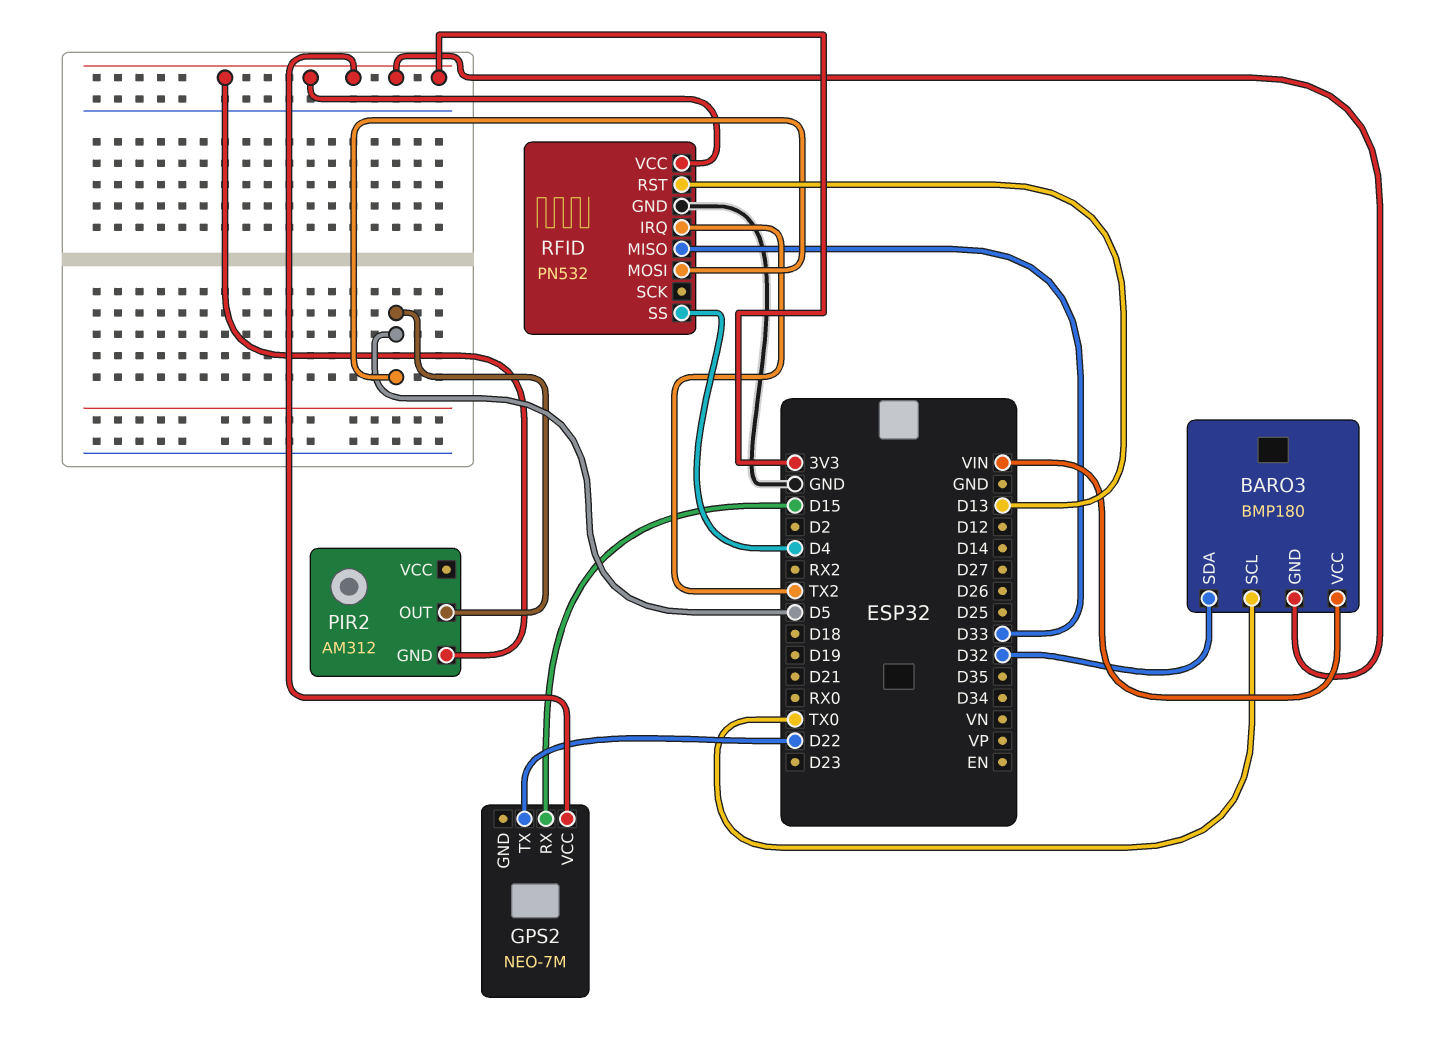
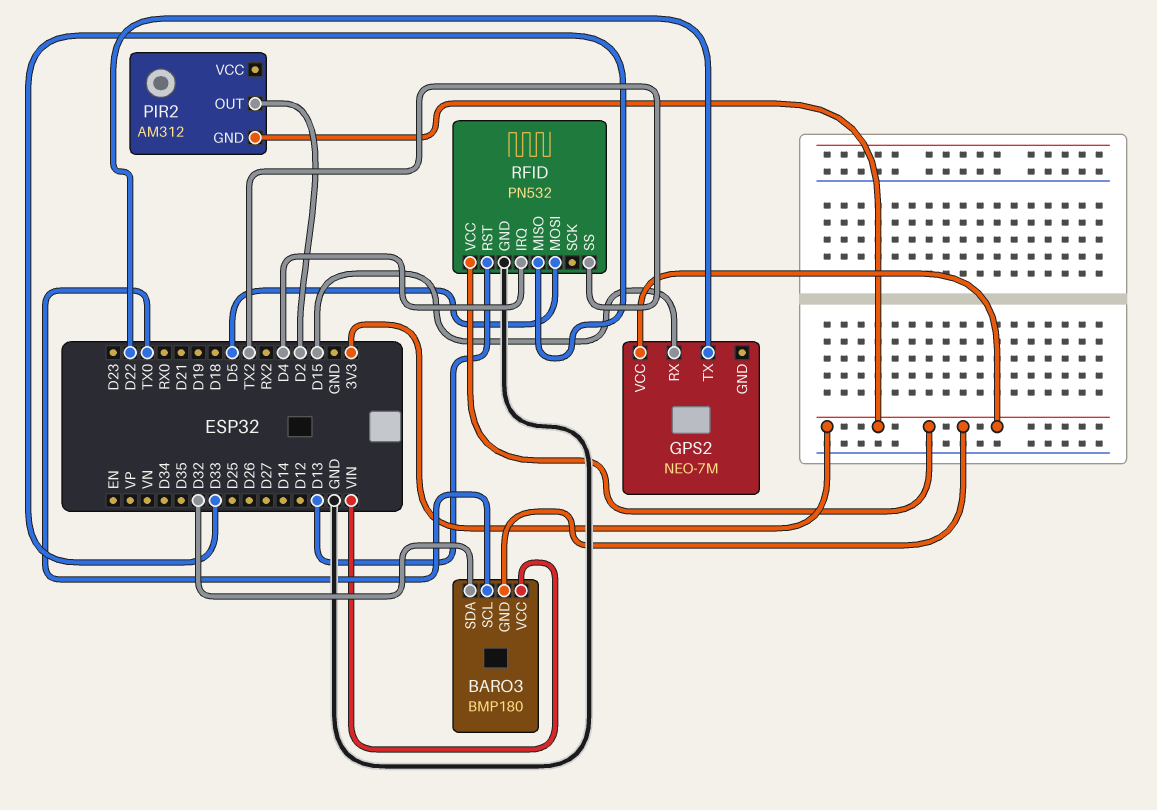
PIR2 pin OUT: D5 -> D2
RFID pin IRQ: TX2 -> D4
RFID pin SS: D4 -> TX2

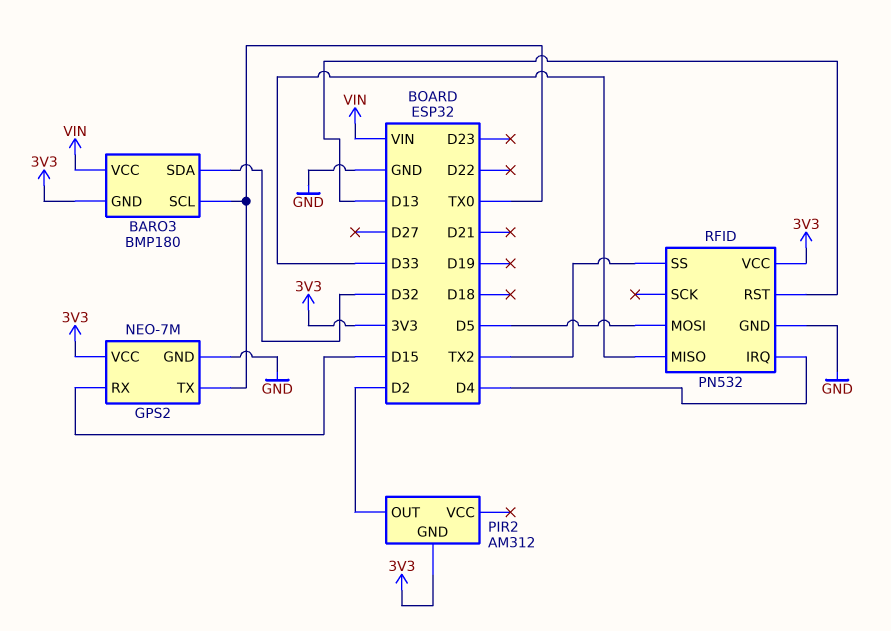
GPS2 pin GND: none -> GND
GPS2 pin TX: D22 -> TX0

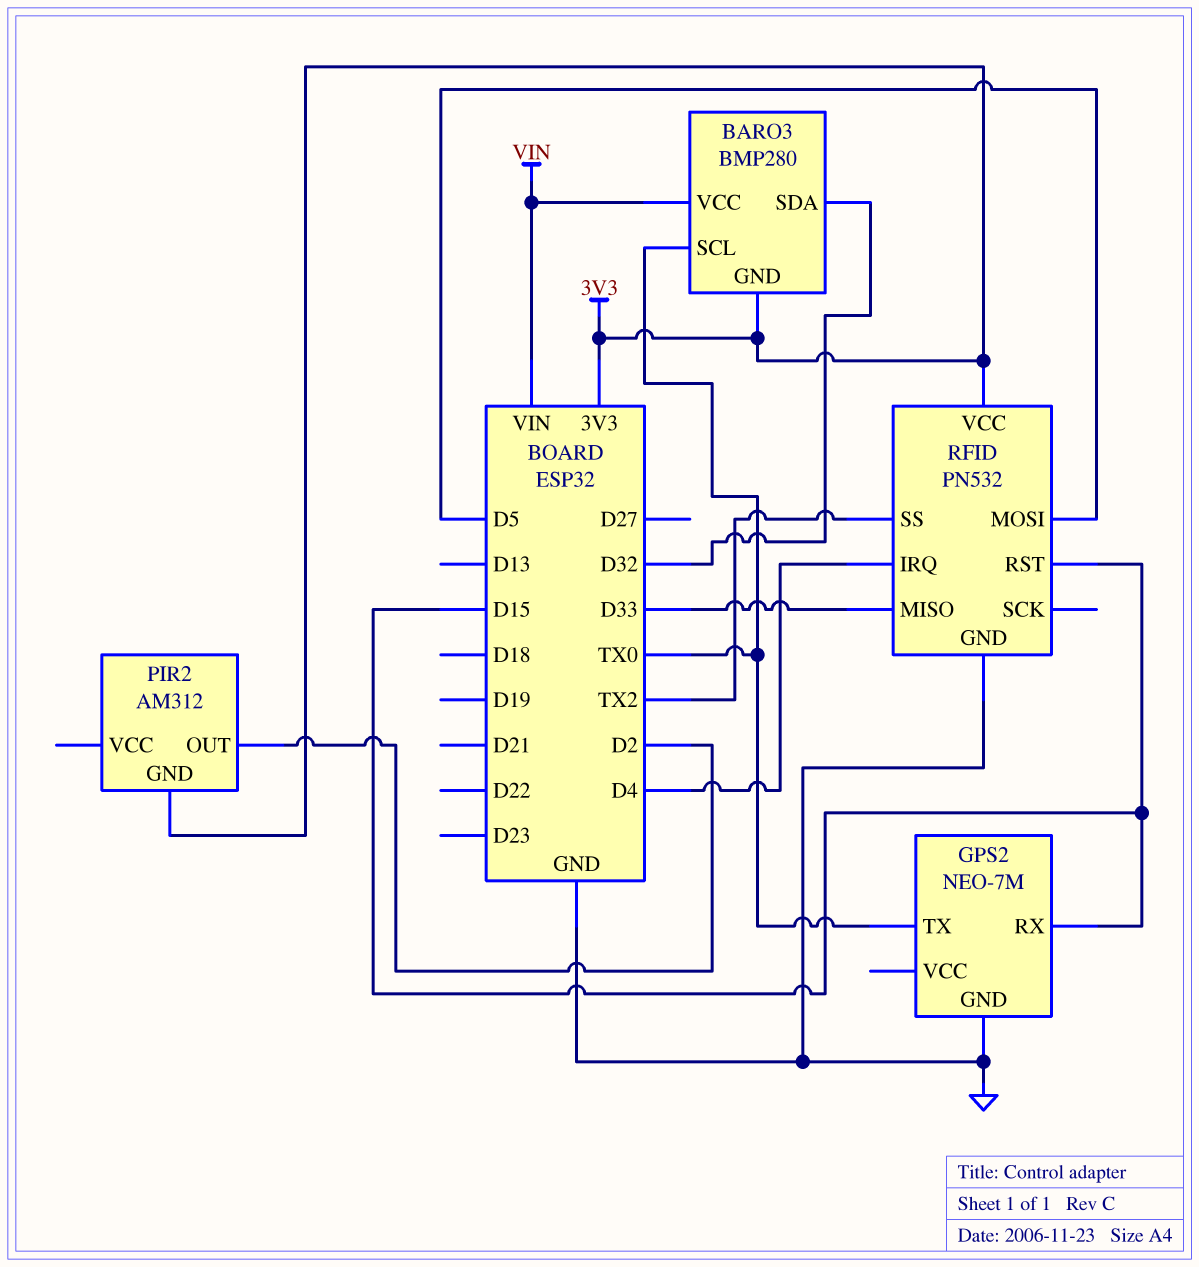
BARO3: BMP180 -> BMP280
GPS2 pin VCC: 3V3 -> none
RFID pin RST: D13 -> D15

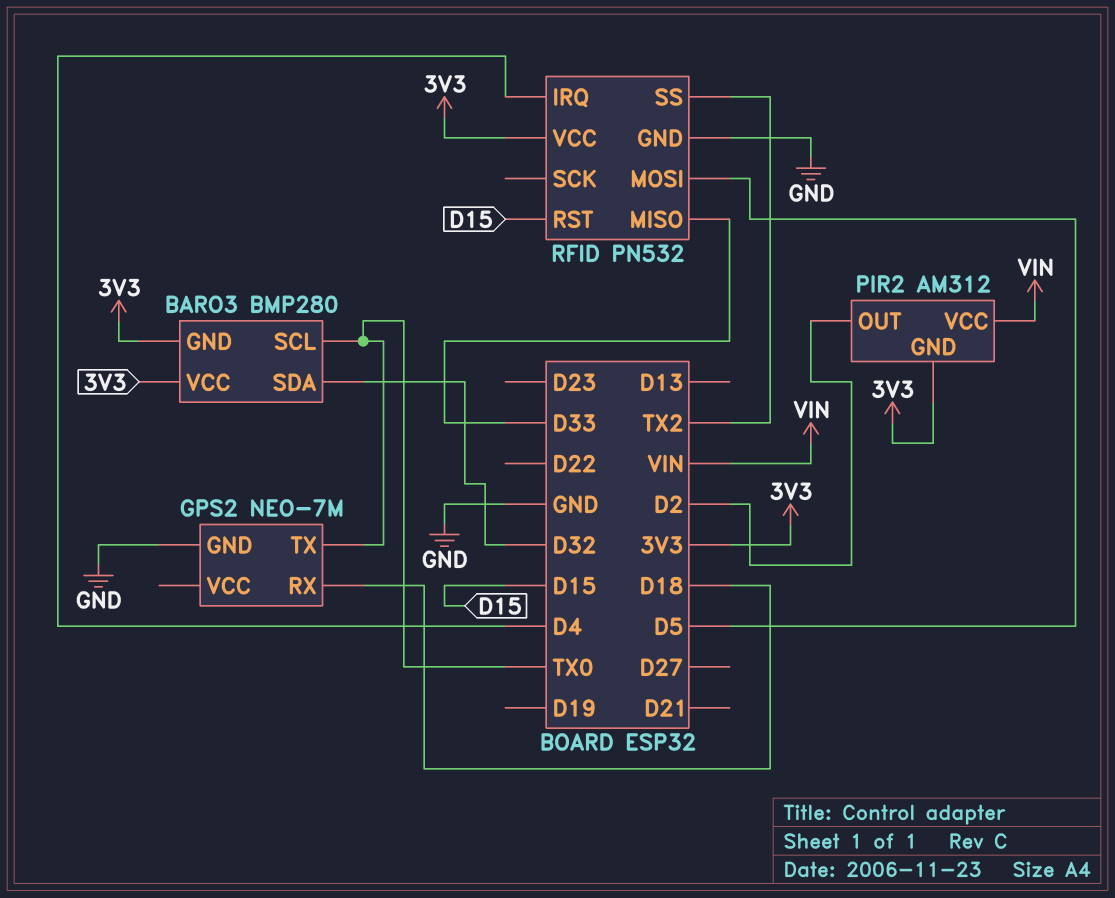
BARO3 pin VCC: VIN -> 3V3
GPS2 pin RX: D15 -> D18
PIR2 pin VCC: none -> VIN

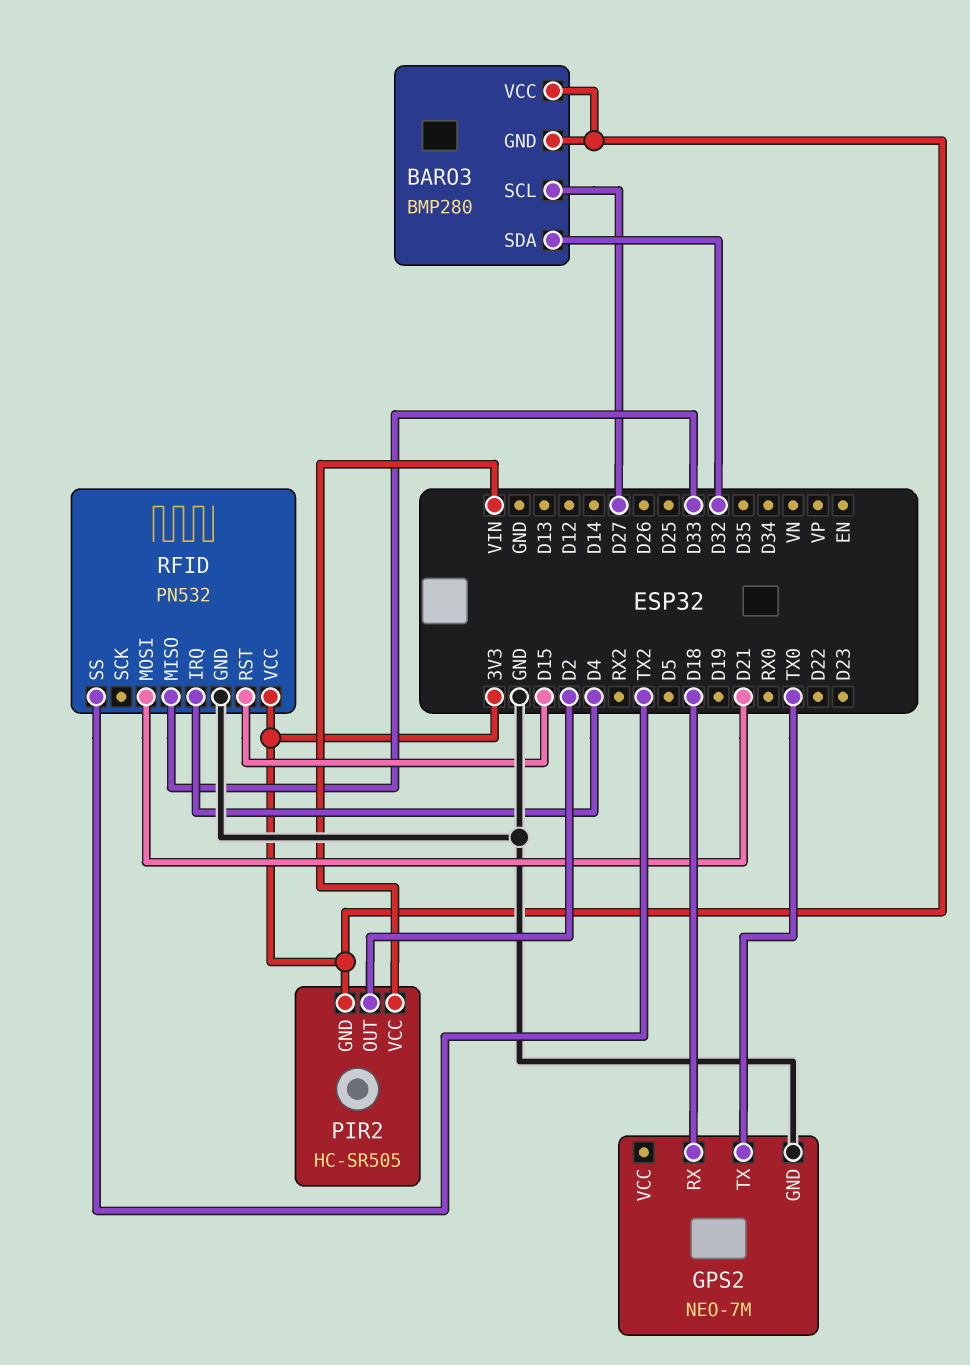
BARO3 pin SCL: TX0 -> D27
PIR2: AM312 -> HC-SR505
RFID pin MOSI: D5 -> D21

